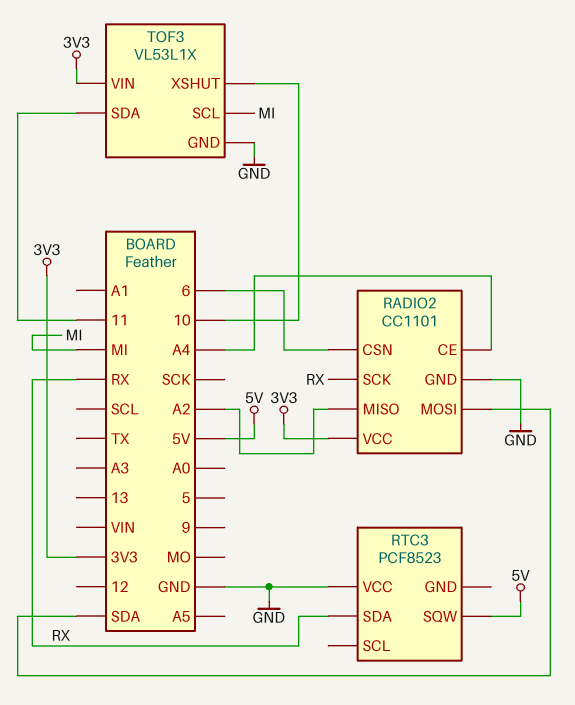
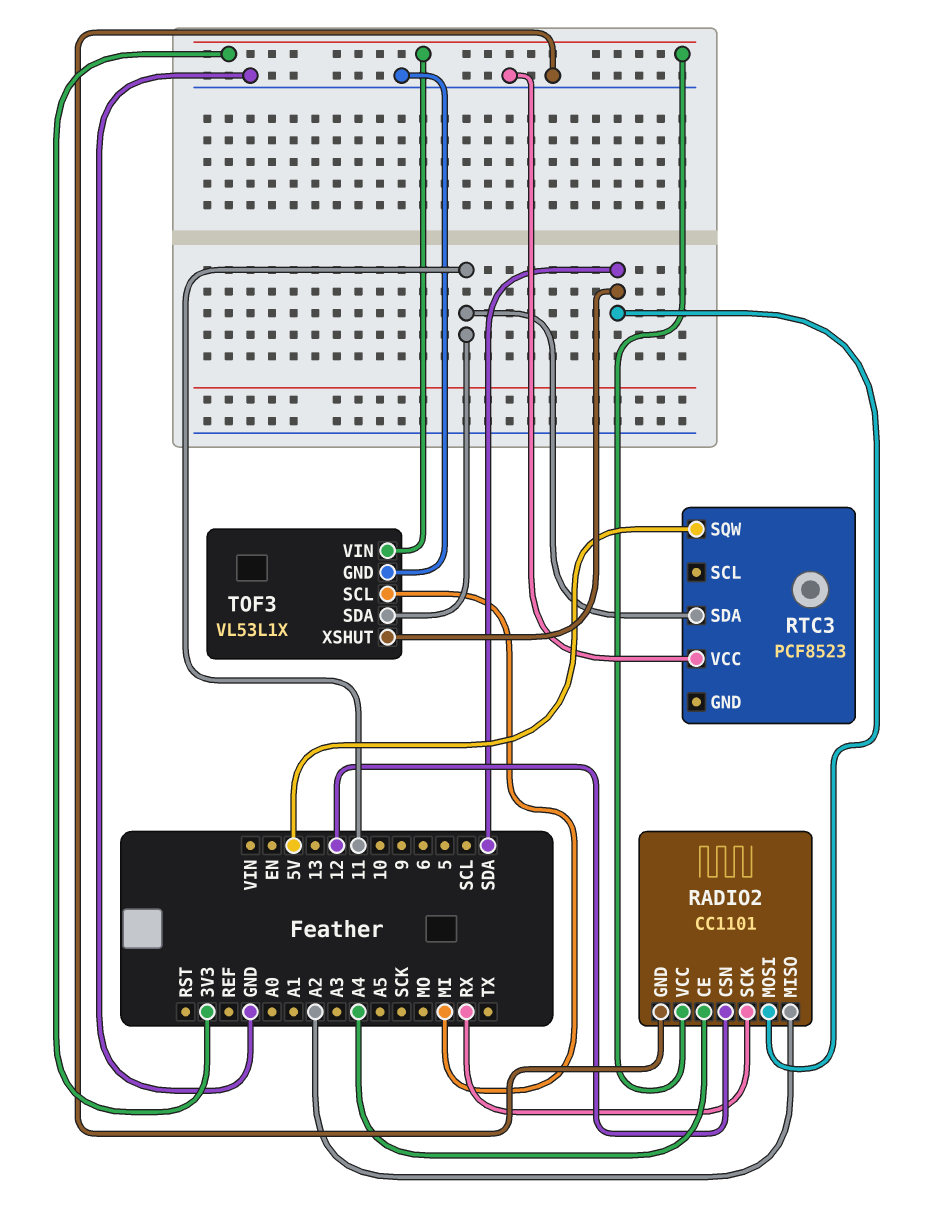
RADIO2 pin CSN: 6 -> 12
RTC3 pin SDA: RX -> 11
TOF3 pin XSHUT: 10 -> SDA

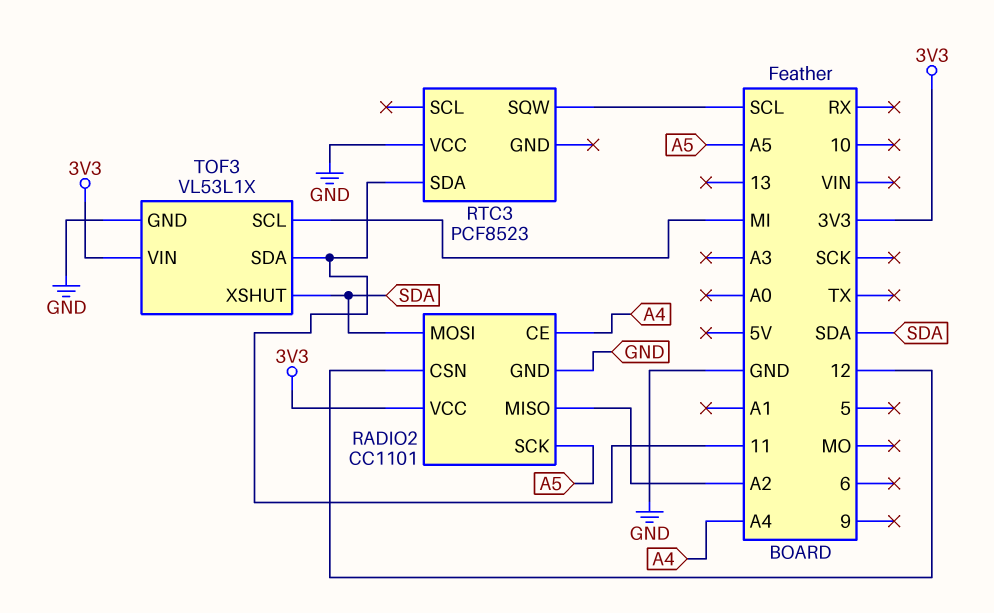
RADIO2 pin SCK: RX -> A5
RTC3 pin SQW: 5V -> SCL

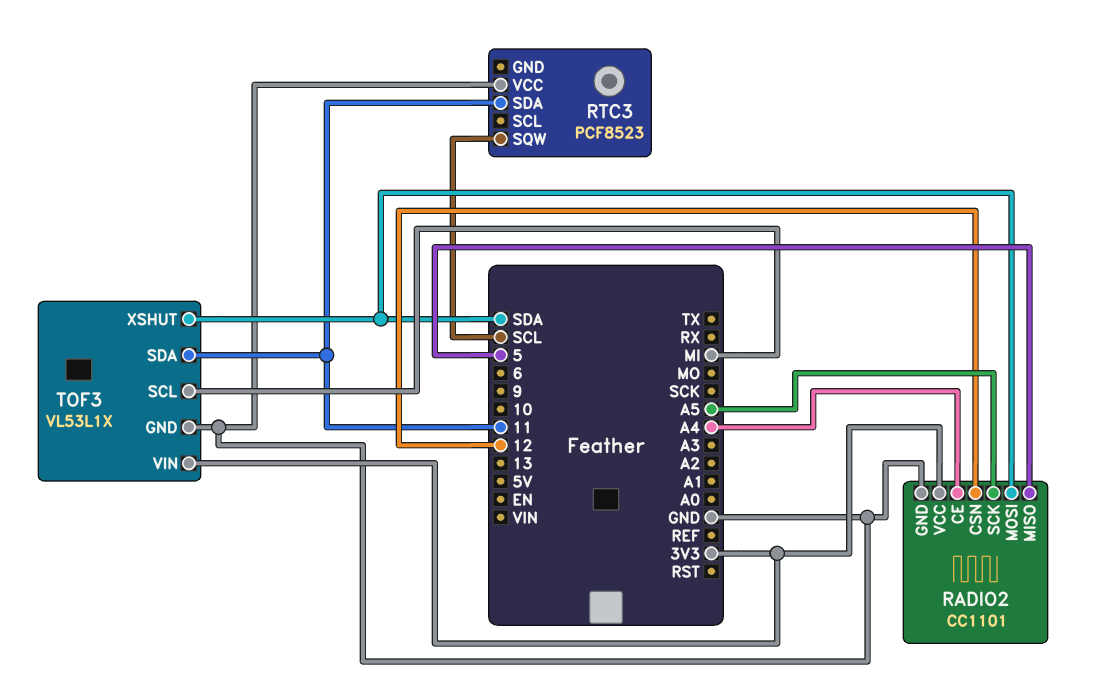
RADIO2 pin MISO: A2 -> 5

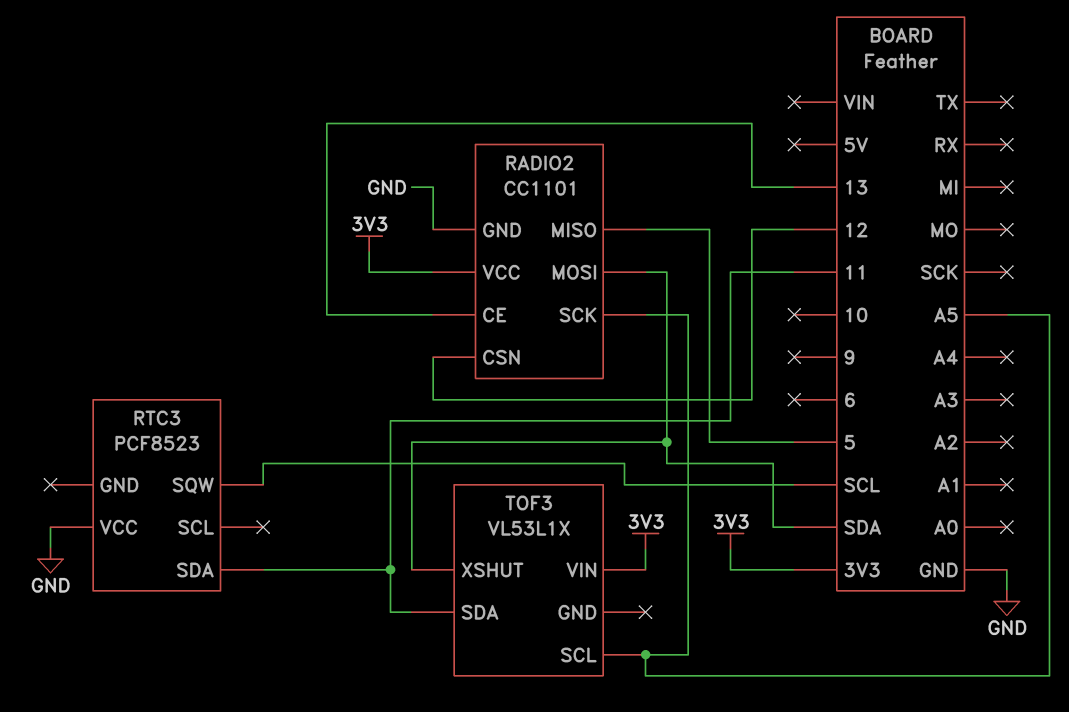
RADIO2 pin CE: A4 -> 13
TOF3 pin GND: GND -> none
TOF3 pin SCL: MI -> A5

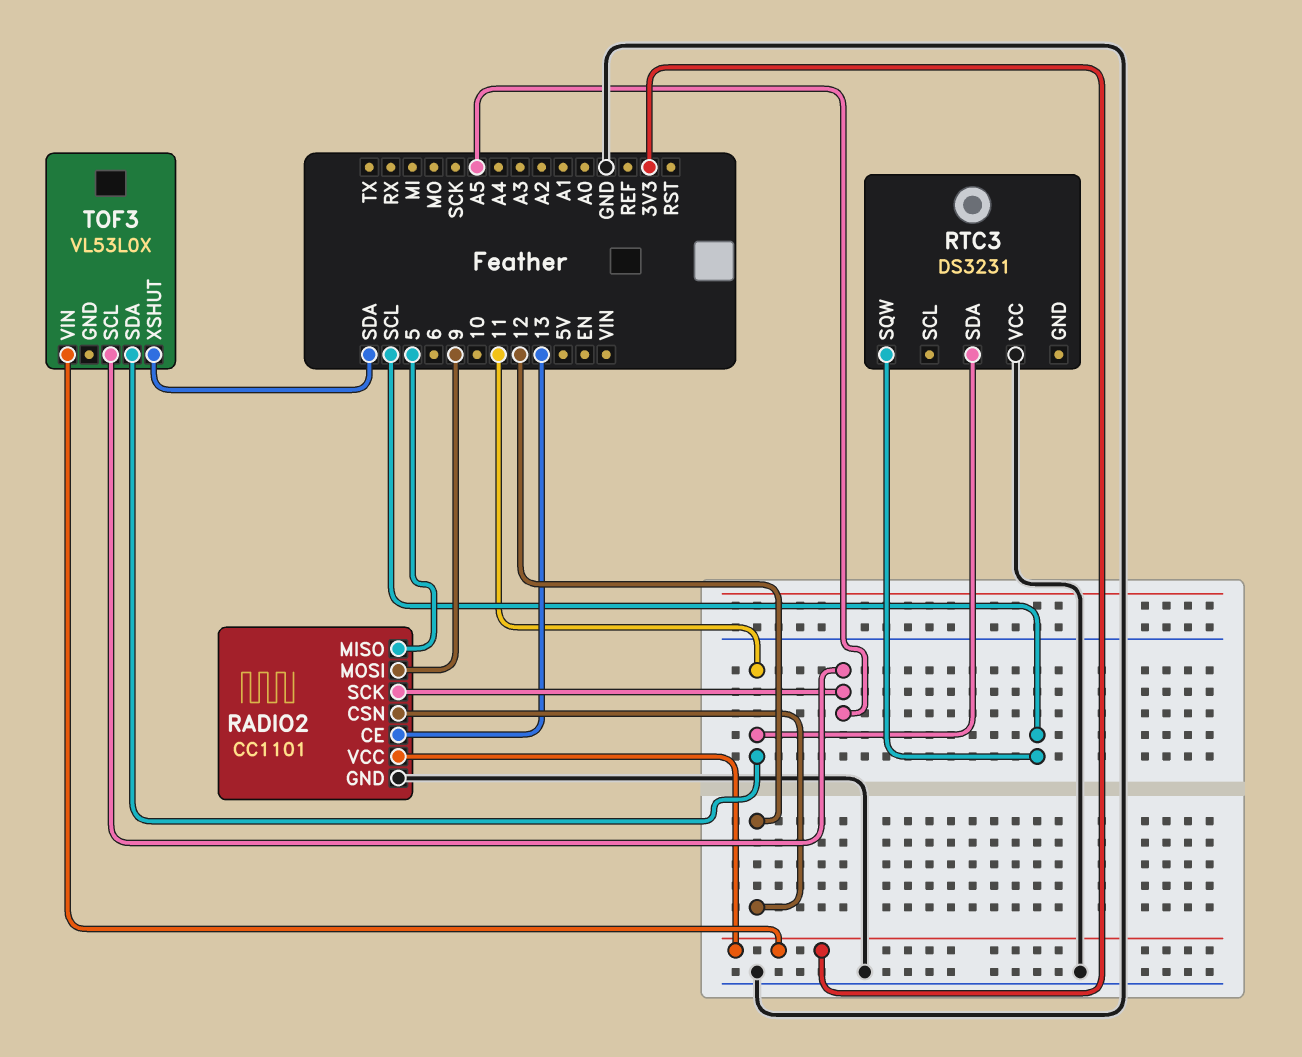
RADIO2 pin MOSI: SDA -> 9
RTC3: PCF8523 -> DS3231
TOF3: VL53L1X -> VL53L0X

